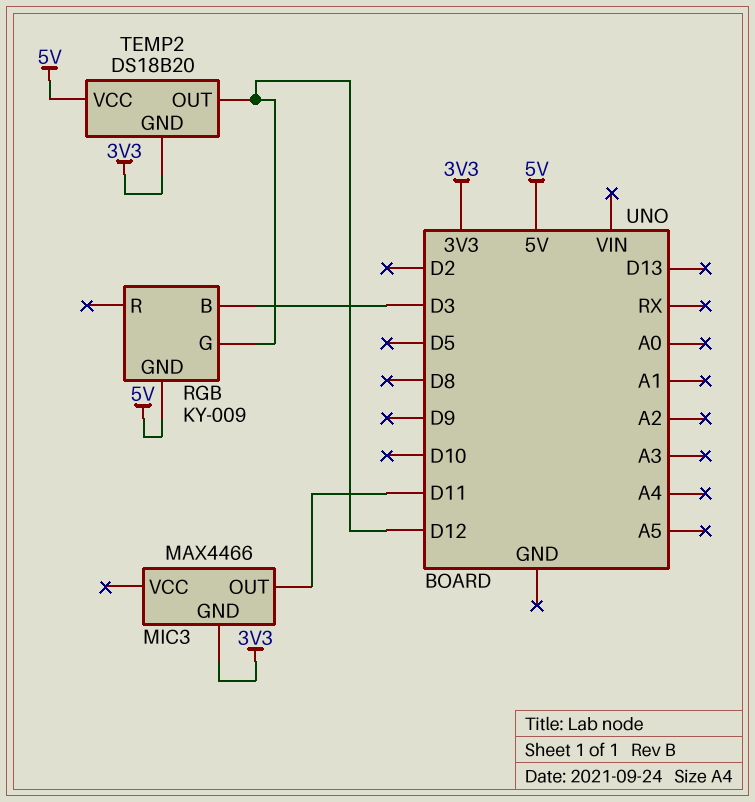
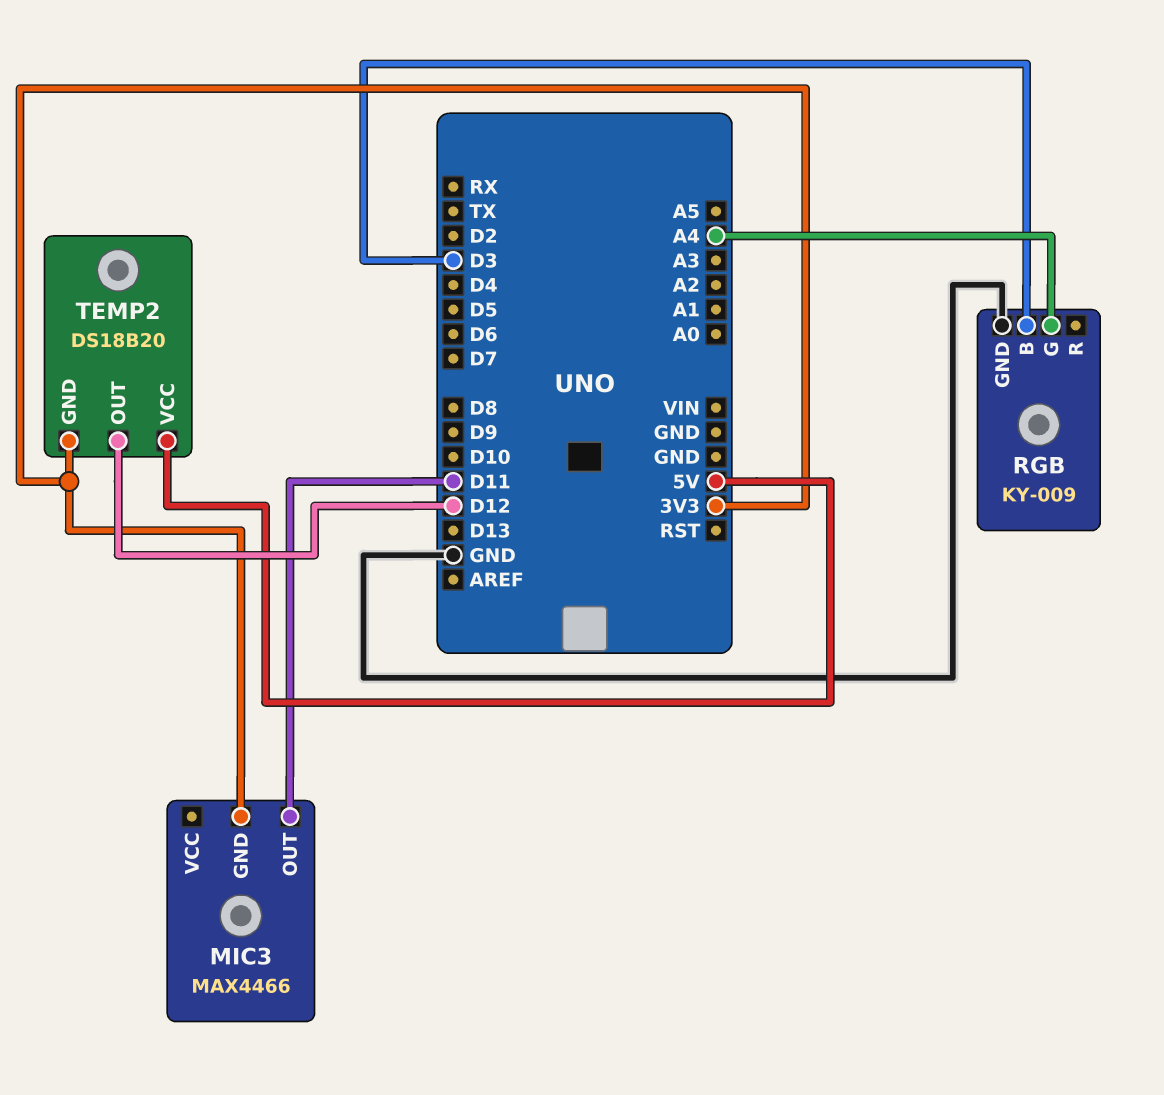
RGB pin G: D12 -> A4
RGB pin GND: 5V -> GND

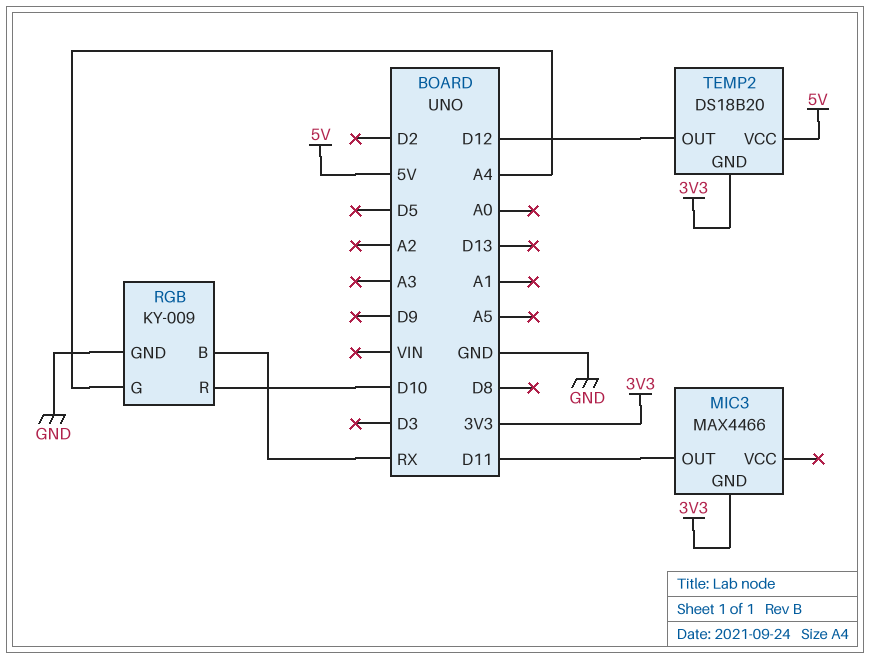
RGB pin B: D3 -> RX
RGB pin R: none -> D10

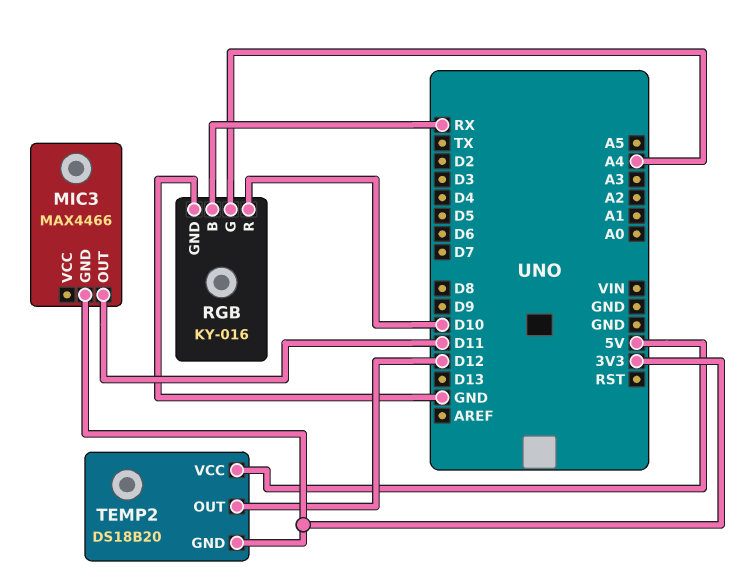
RGB: KY-009 -> KY-016

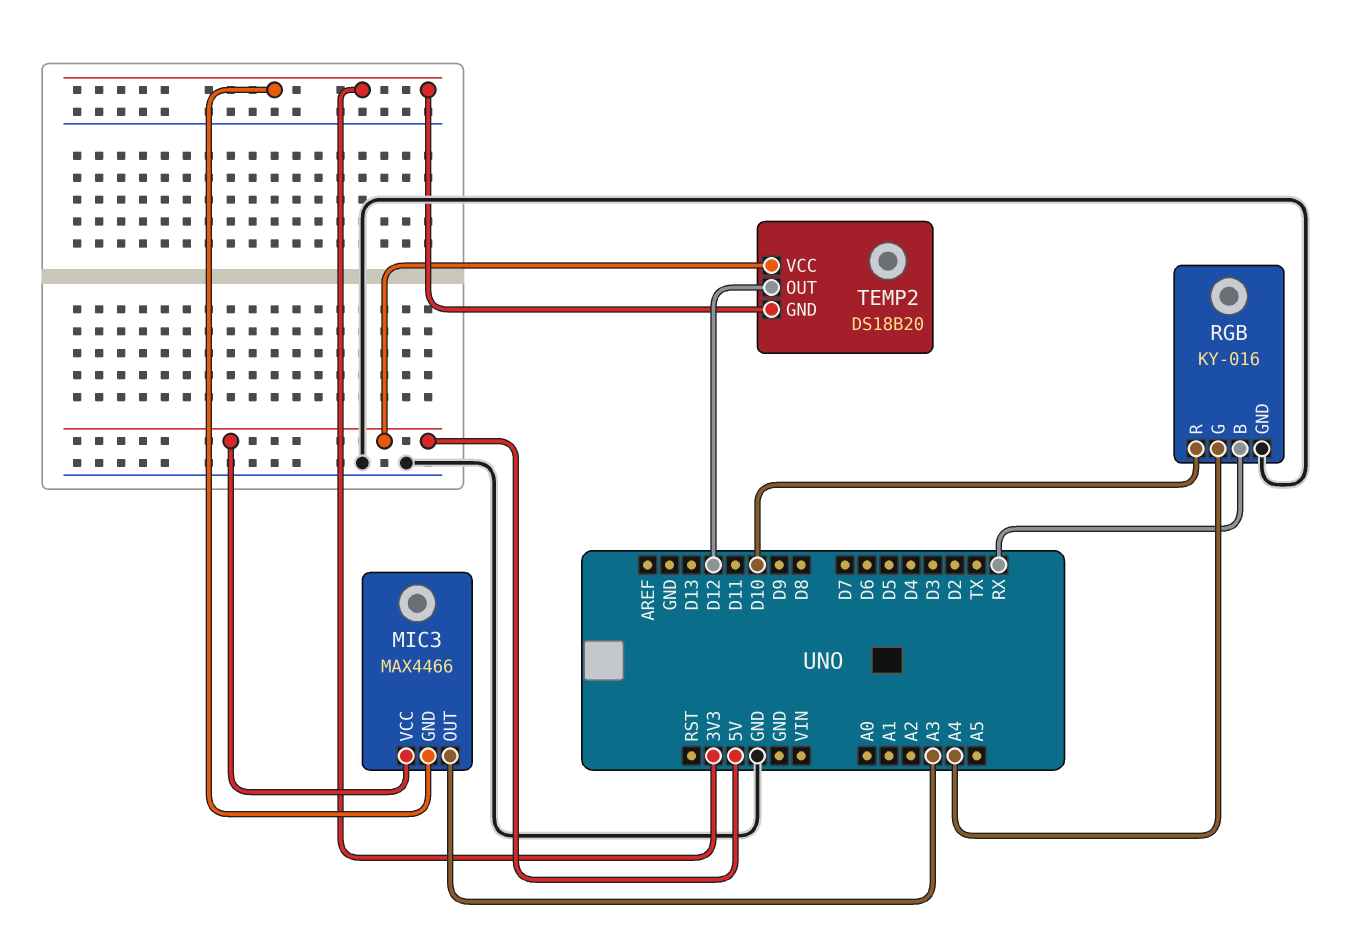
MIC3 pin OUT: D11 -> A3
MIC3 pin VCC: none -> 5V

